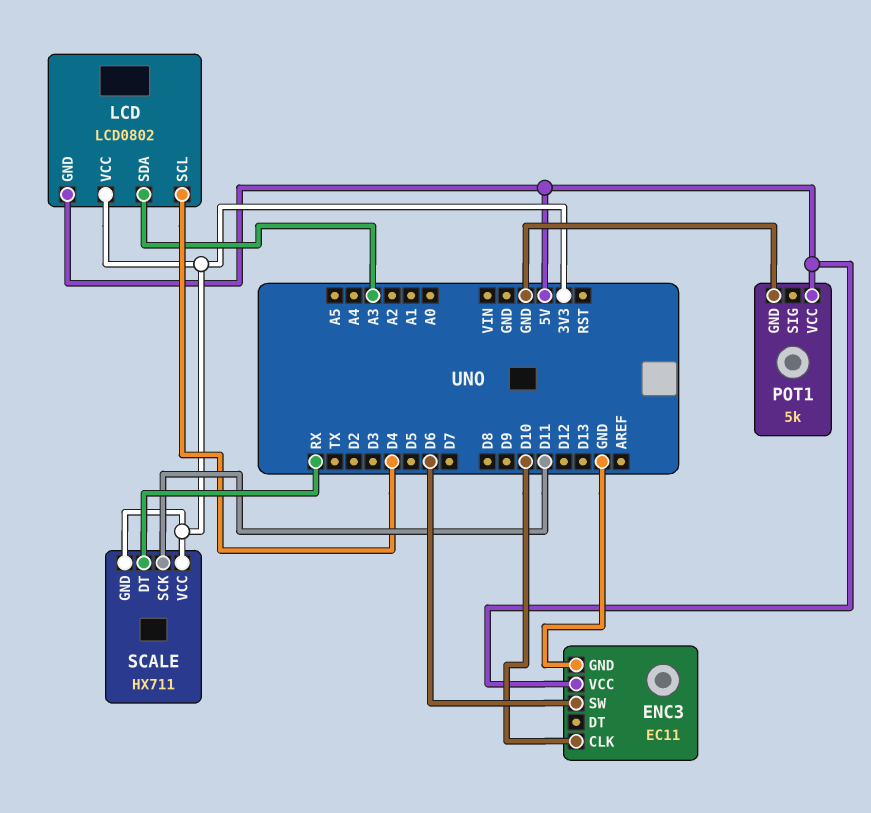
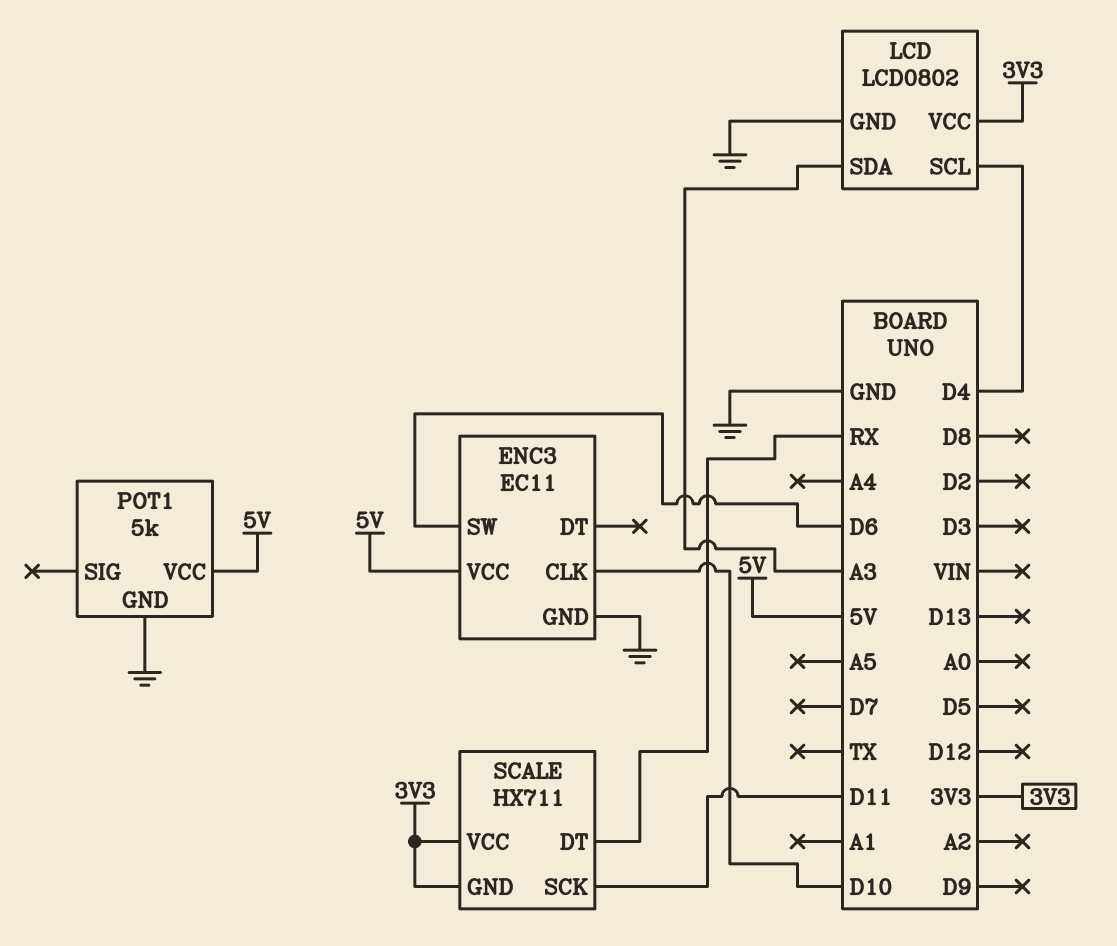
LCD pin GND: 5V -> GND

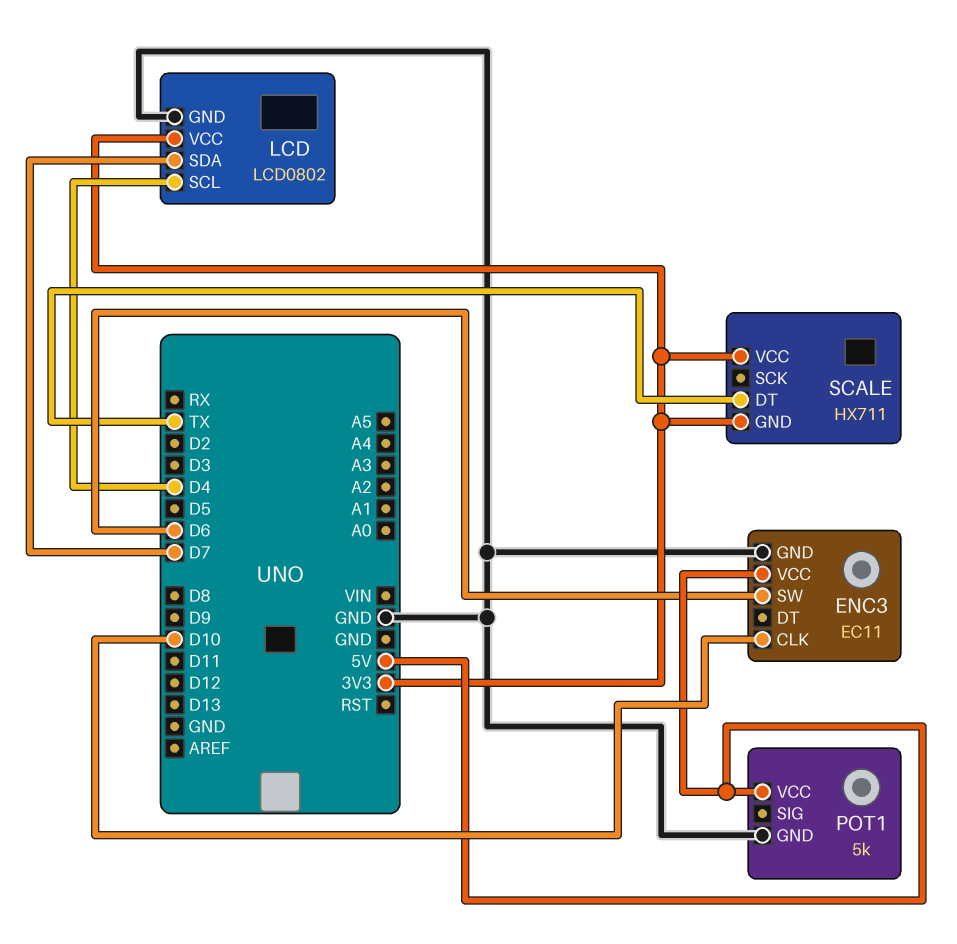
LCD pin SDA: A3 -> D7
SCALE pin DT: RX -> TX
SCALE pin SCK: D11 -> none

